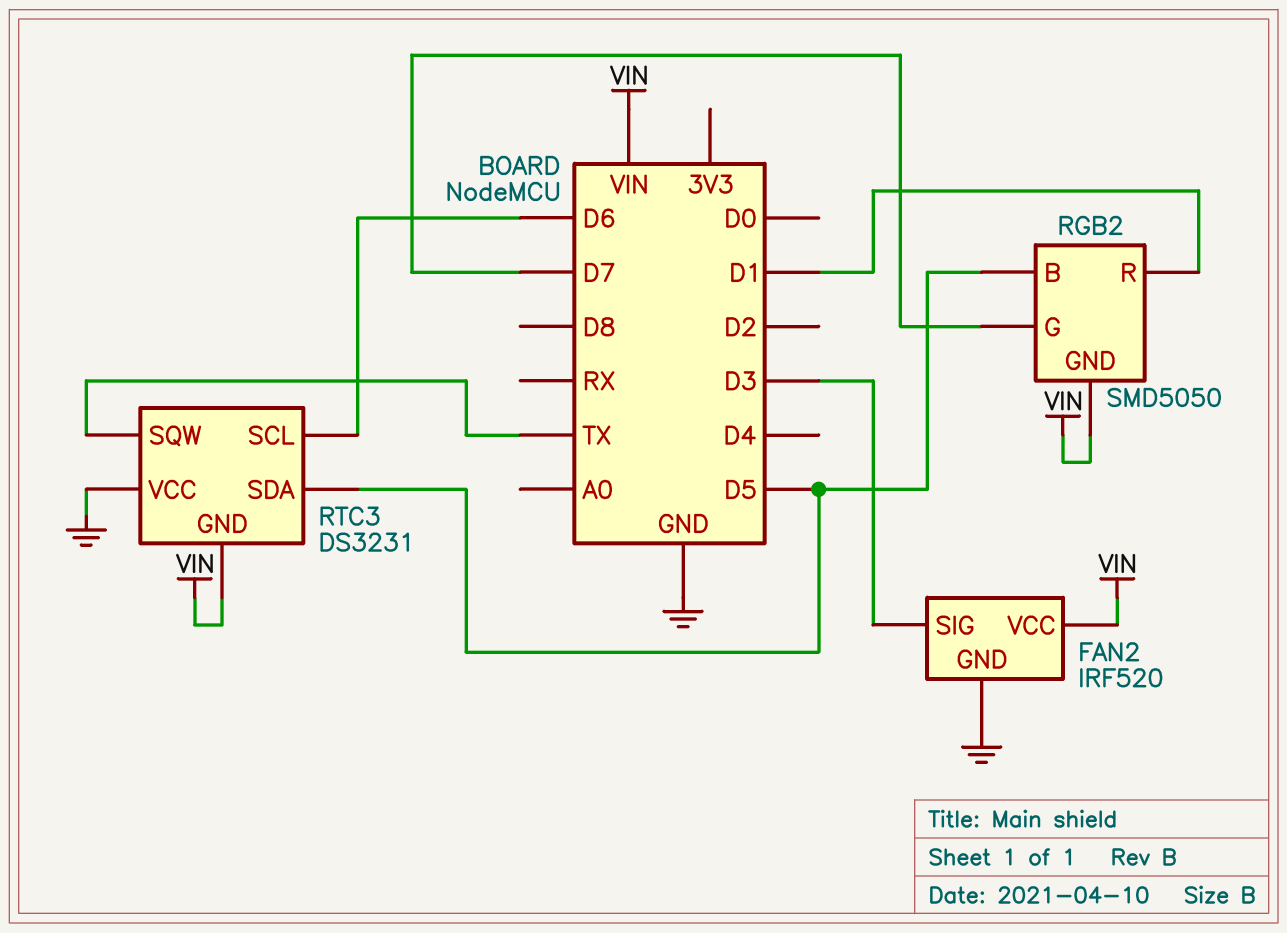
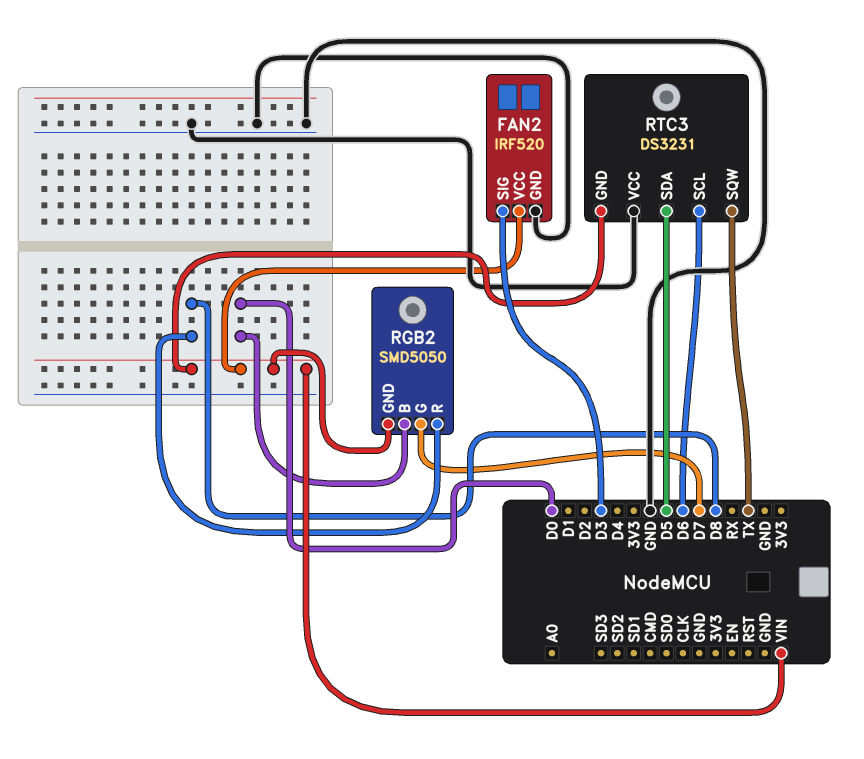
RGB2 pin B: D5 -> D0
RGB2 pin R: D1 -> D8

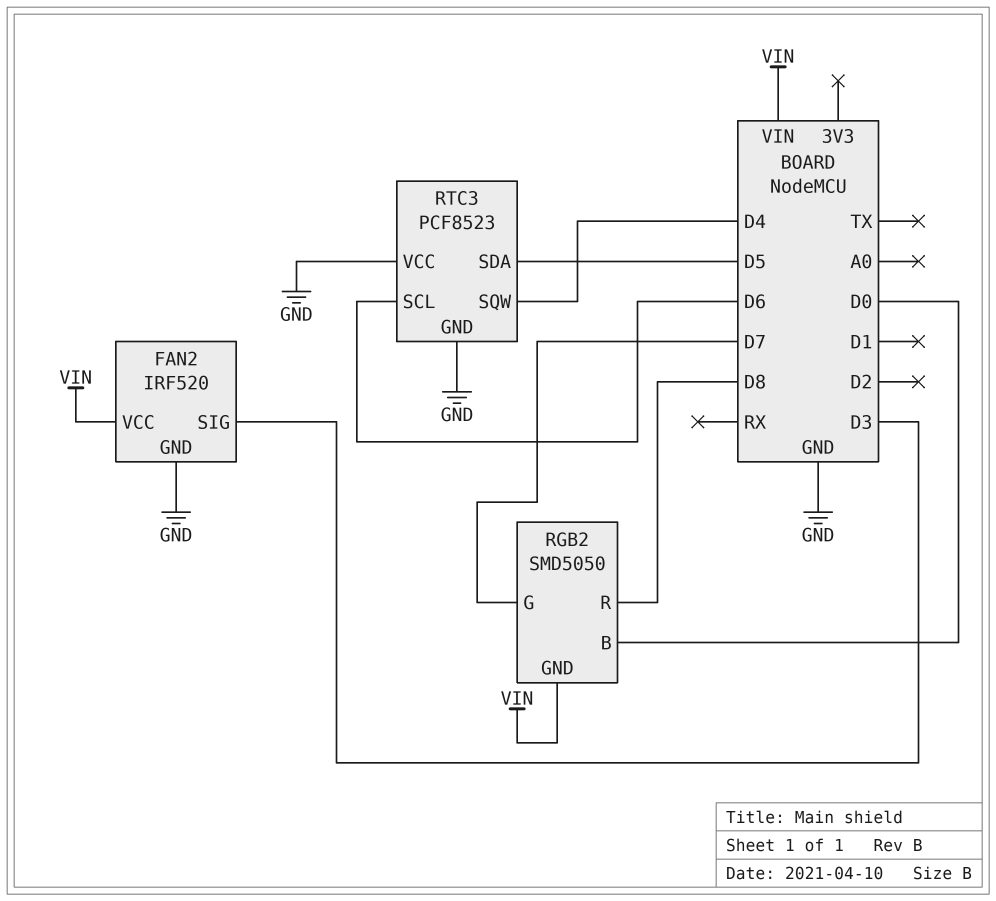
RTC3: DS3231 -> PCF8523
RTC3 pin GND: VIN -> GND
RTC3 pin SQW: TX -> D4

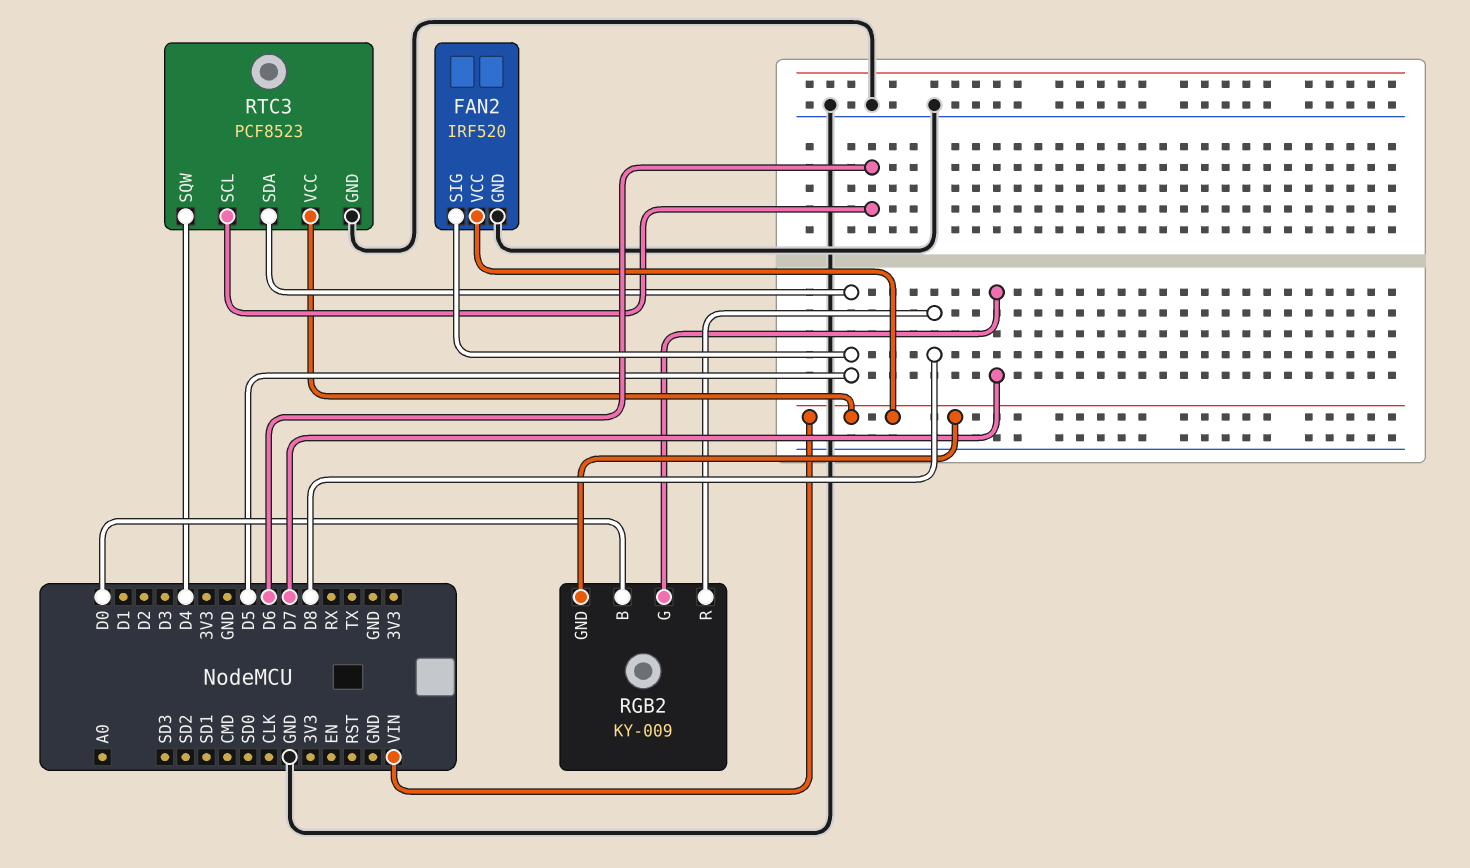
FAN2 pin SIG: D3 -> D5
RGB2: SMD5050 -> KY-009
RTC3 pin VCC: GND -> VIN

